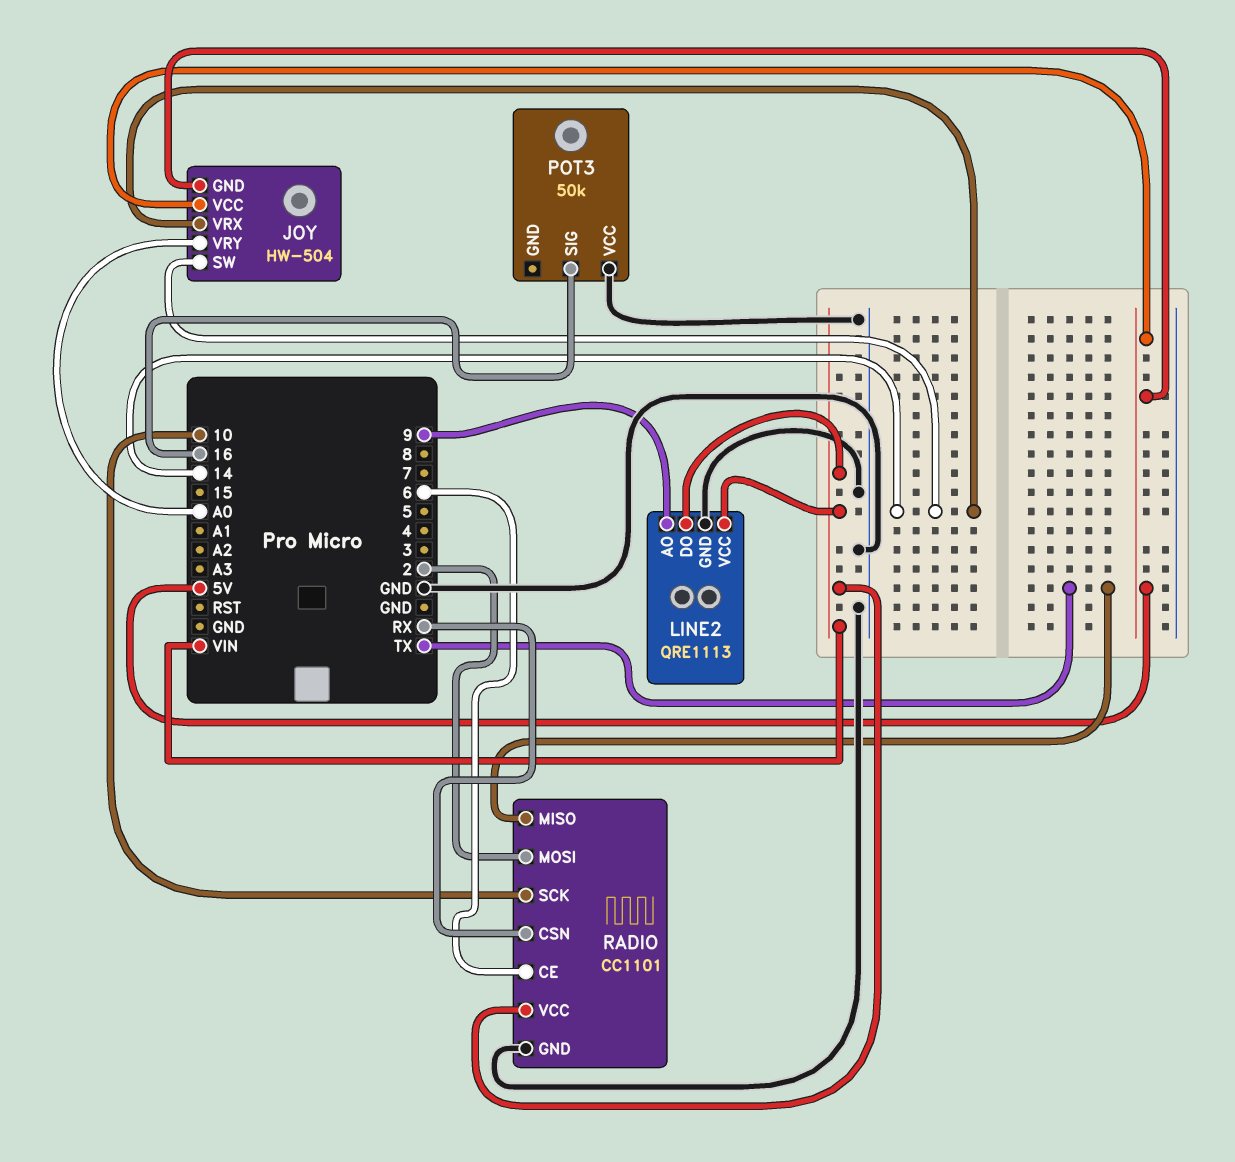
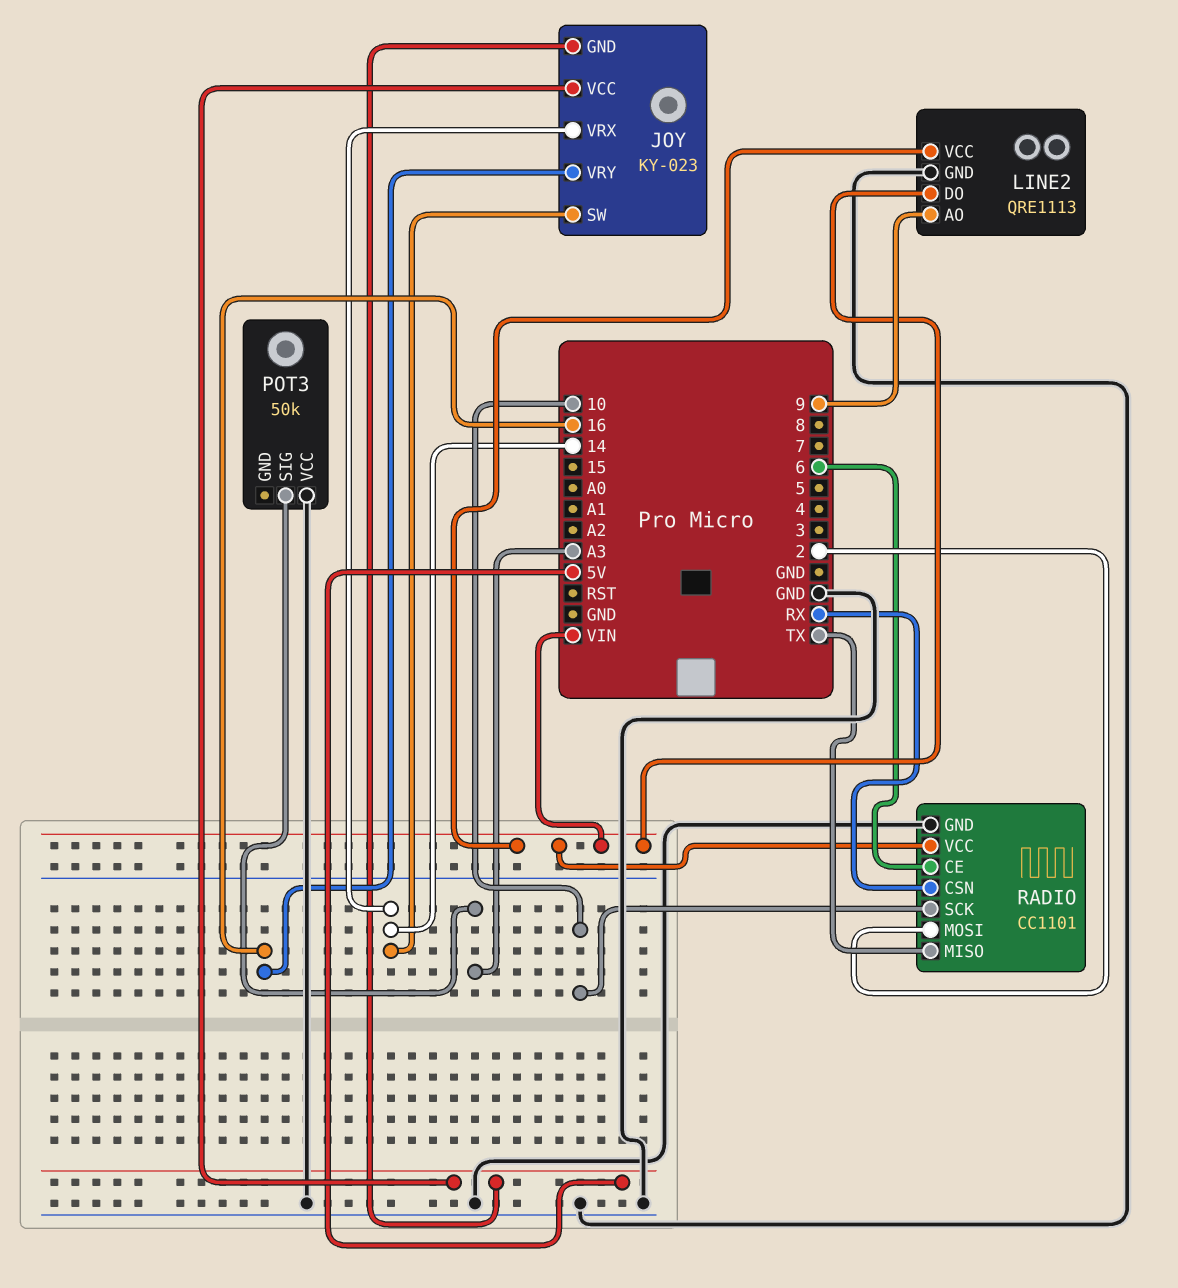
JOY: HW-504 -> KY-023
JOY pin VRY: A0 -> 16
POT3 pin SIG: 16 -> A3

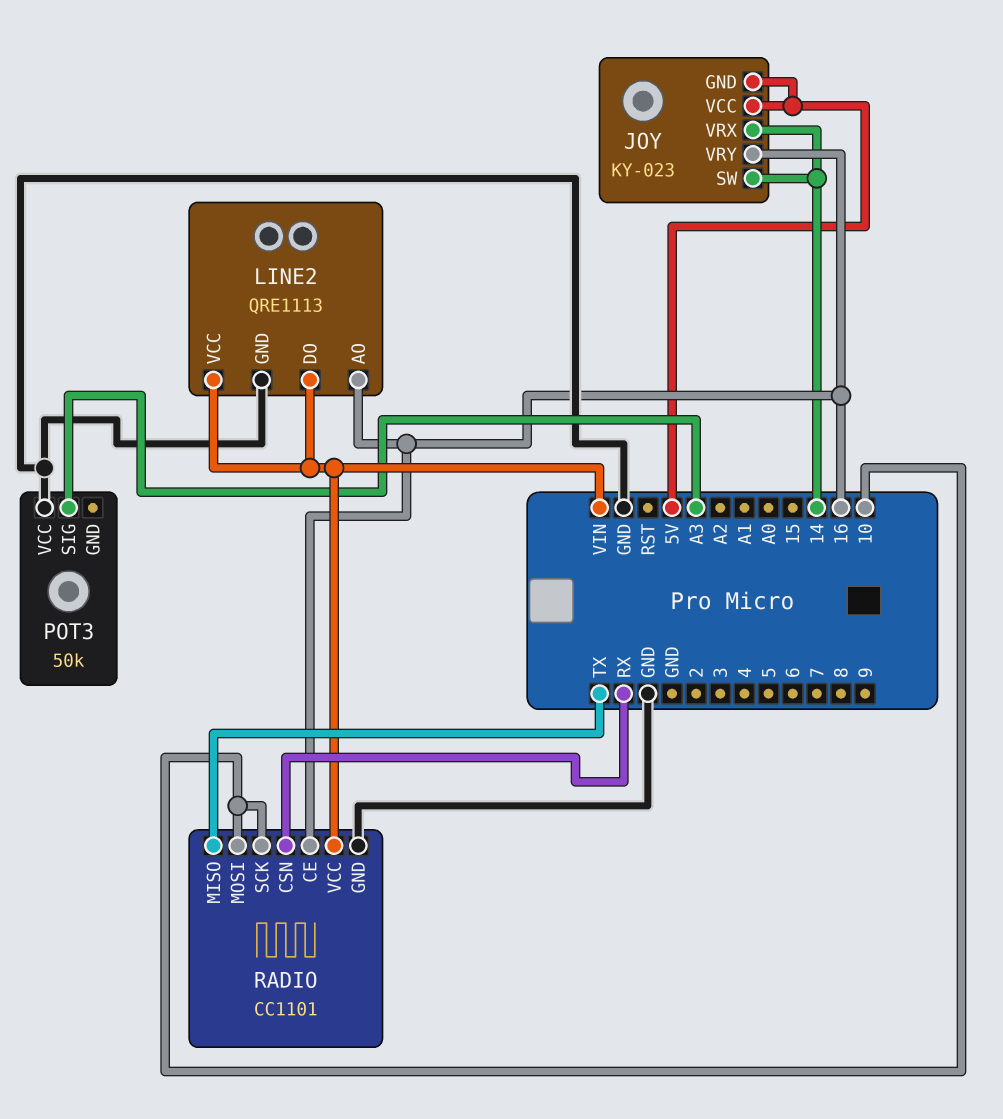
LINE2 pin AO: 9 -> 16
RADIO pin CE: 6 -> 16
RADIO pin MOSI: 2 -> 10

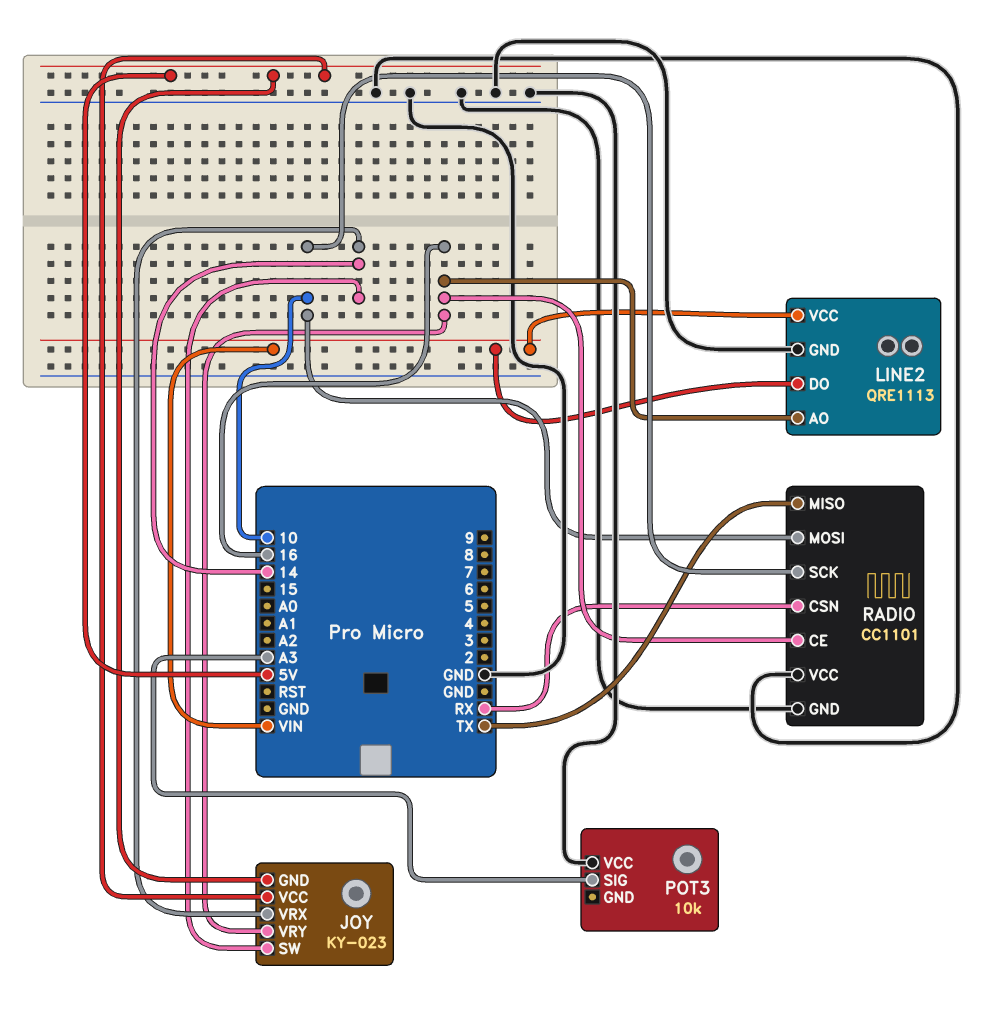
POT3: 50k -> 10k
RADIO pin VCC: VIN -> GND

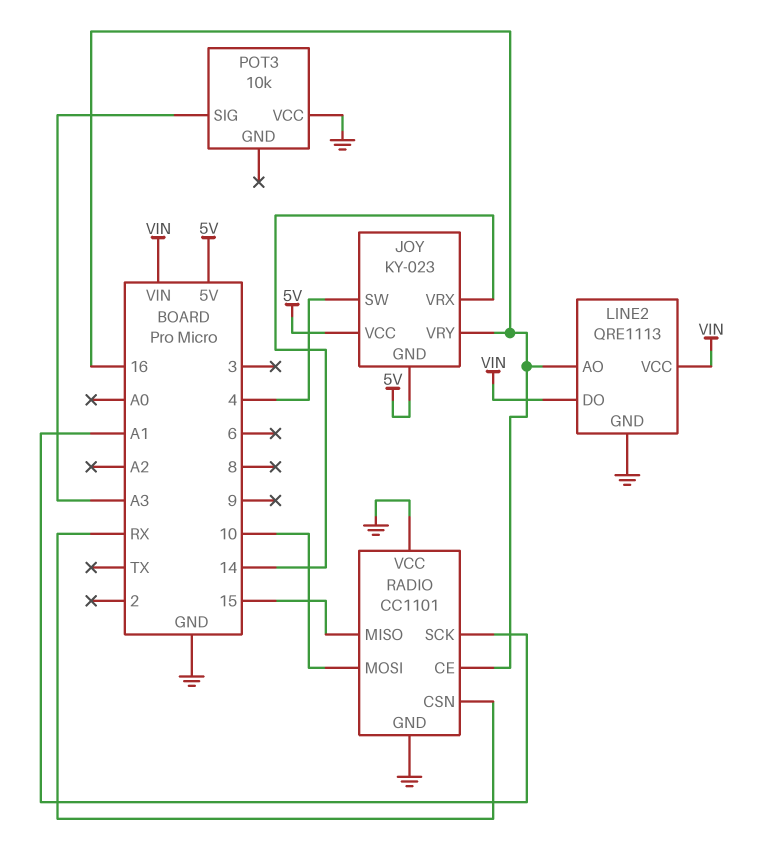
JOY pin SW: 14 -> 4
RADIO pin MISO: TX -> 15
RADIO pin SCK: 10 -> A1

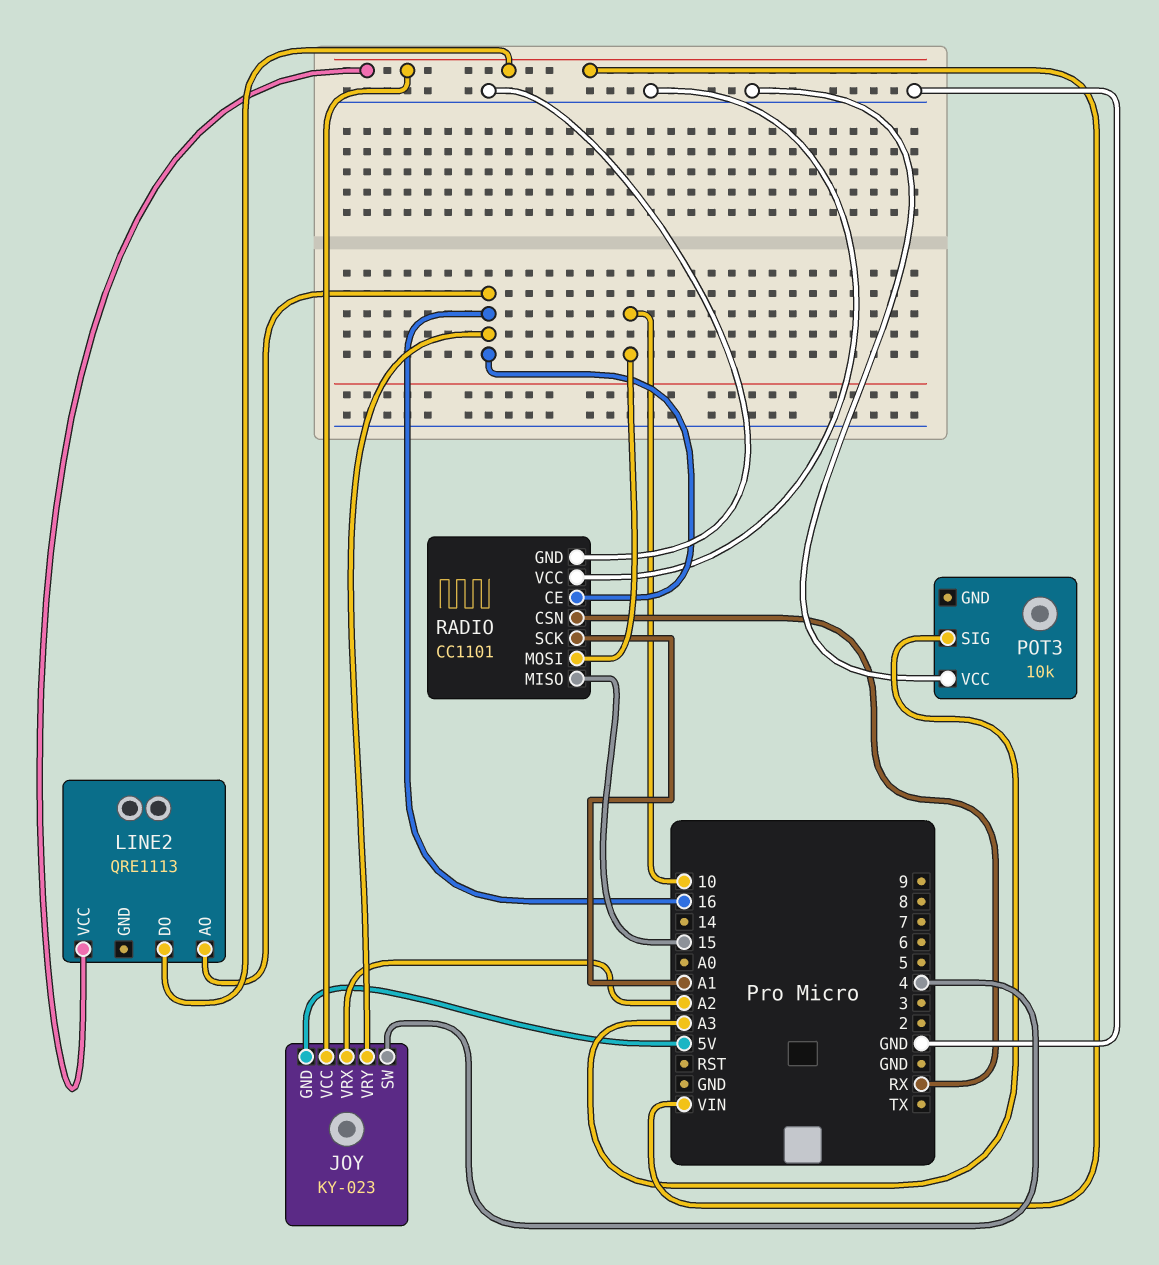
JOY pin VCC: 5V -> VIN
JOY pin VRX: 14 -> A2
LINE2 pin GND: GND -> none

